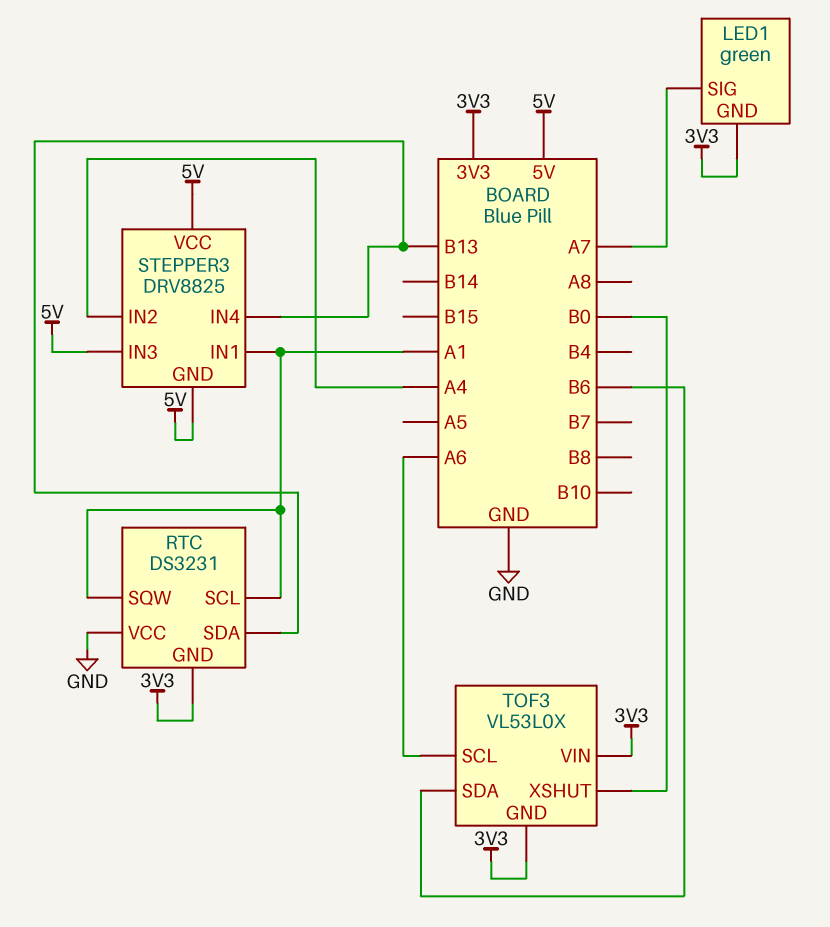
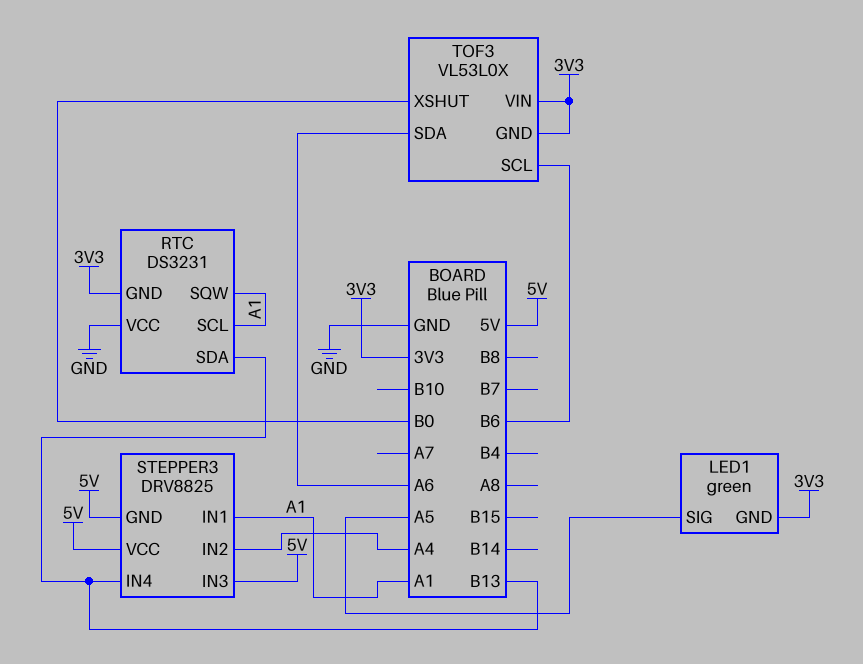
LED1 pin SIG: A7 -> A5
TOF3 pin SCL: A6 -> B6
TOF3 pin SDA: B6 -> A6

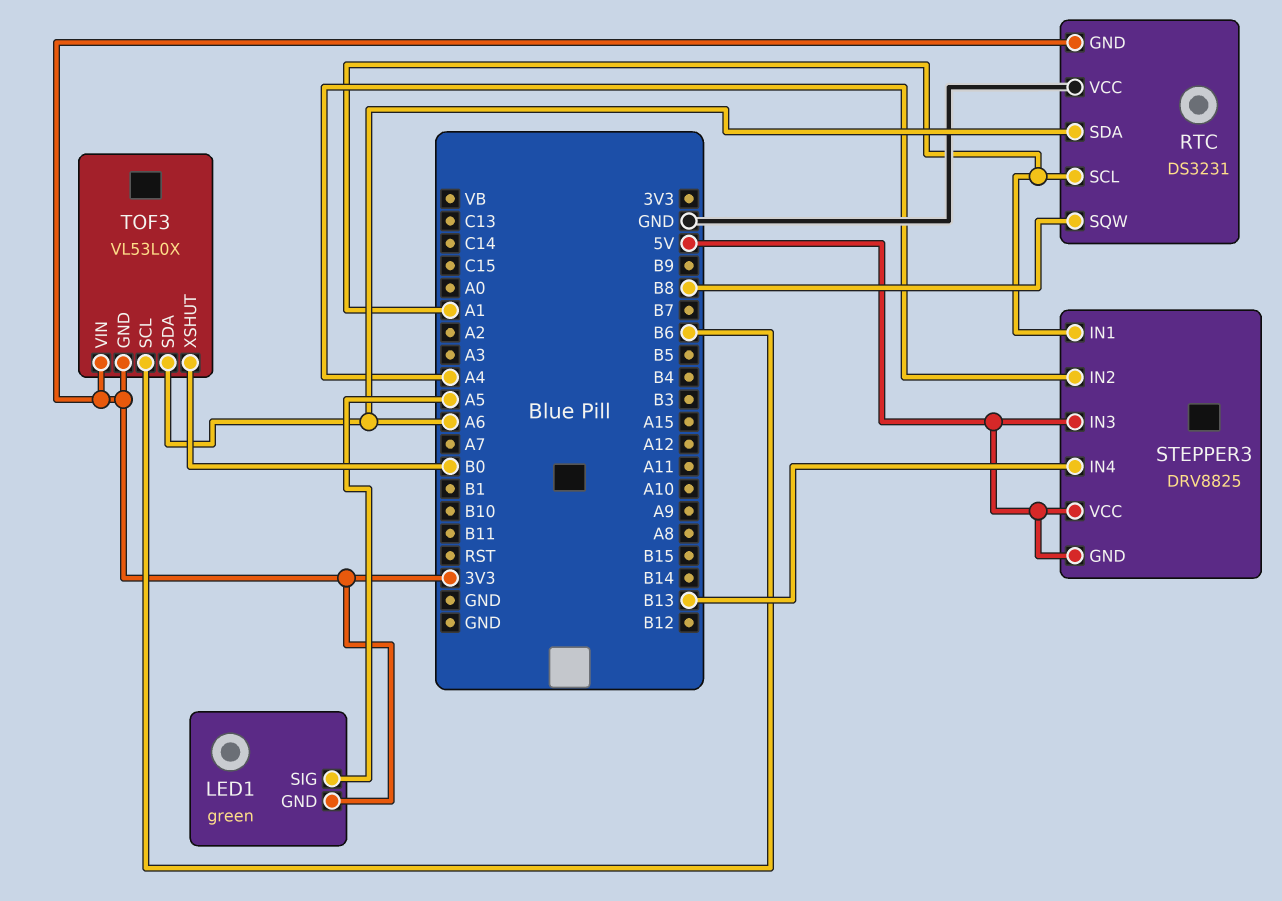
RTC pin SDA: B13 -> A6
RTC pin SQW: A1 -> B8

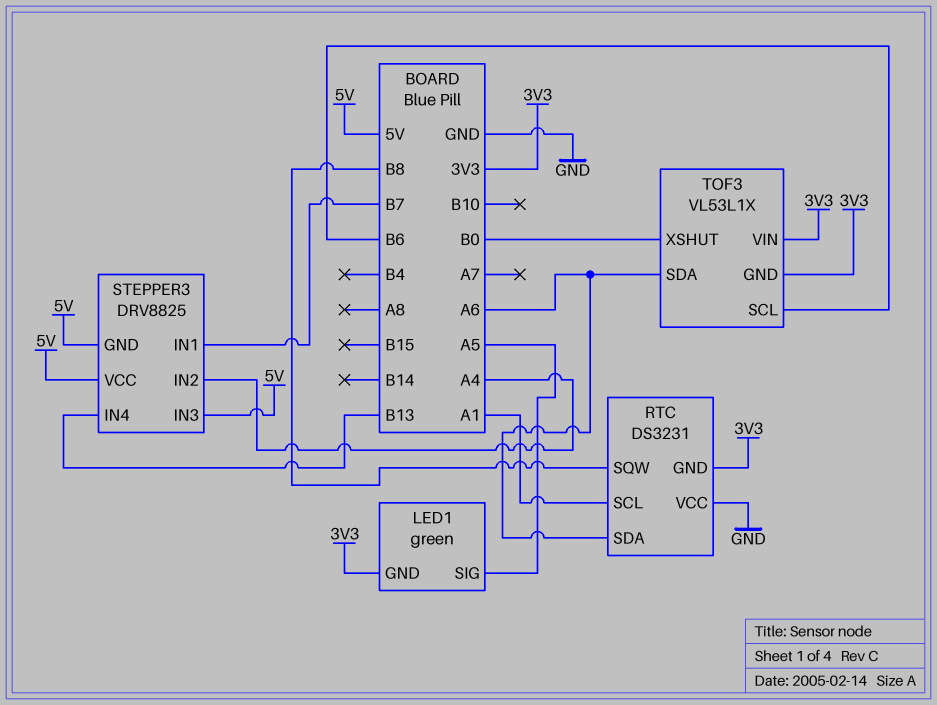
STEPPER3 pin IN1: A1 -> B7
TOF3: VL53L0X -> VL53L1X

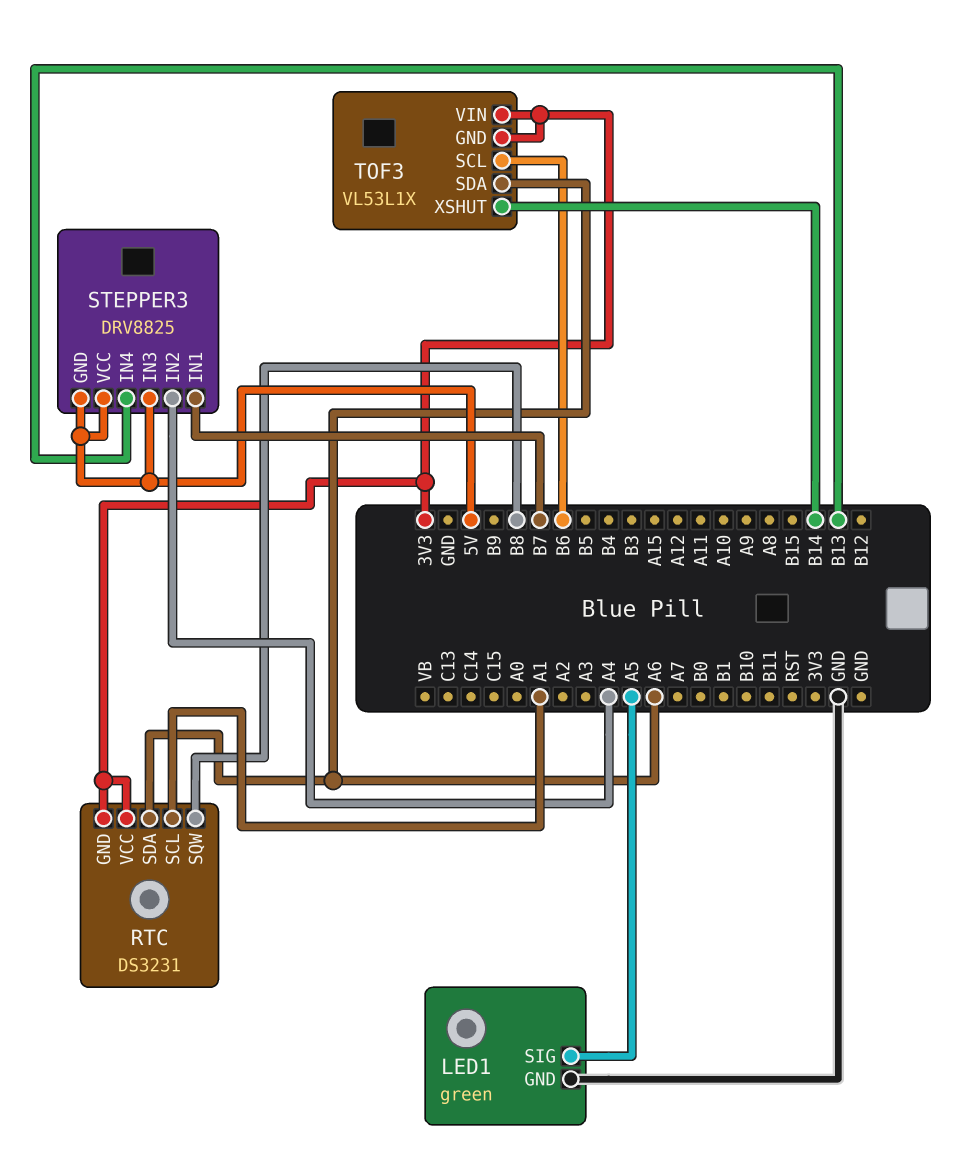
LED1 pin GND: 3V3 -> GND
RTC pin VCC: GND -> 3V3
TOF3 pin XSHUT: B0 -> B14

